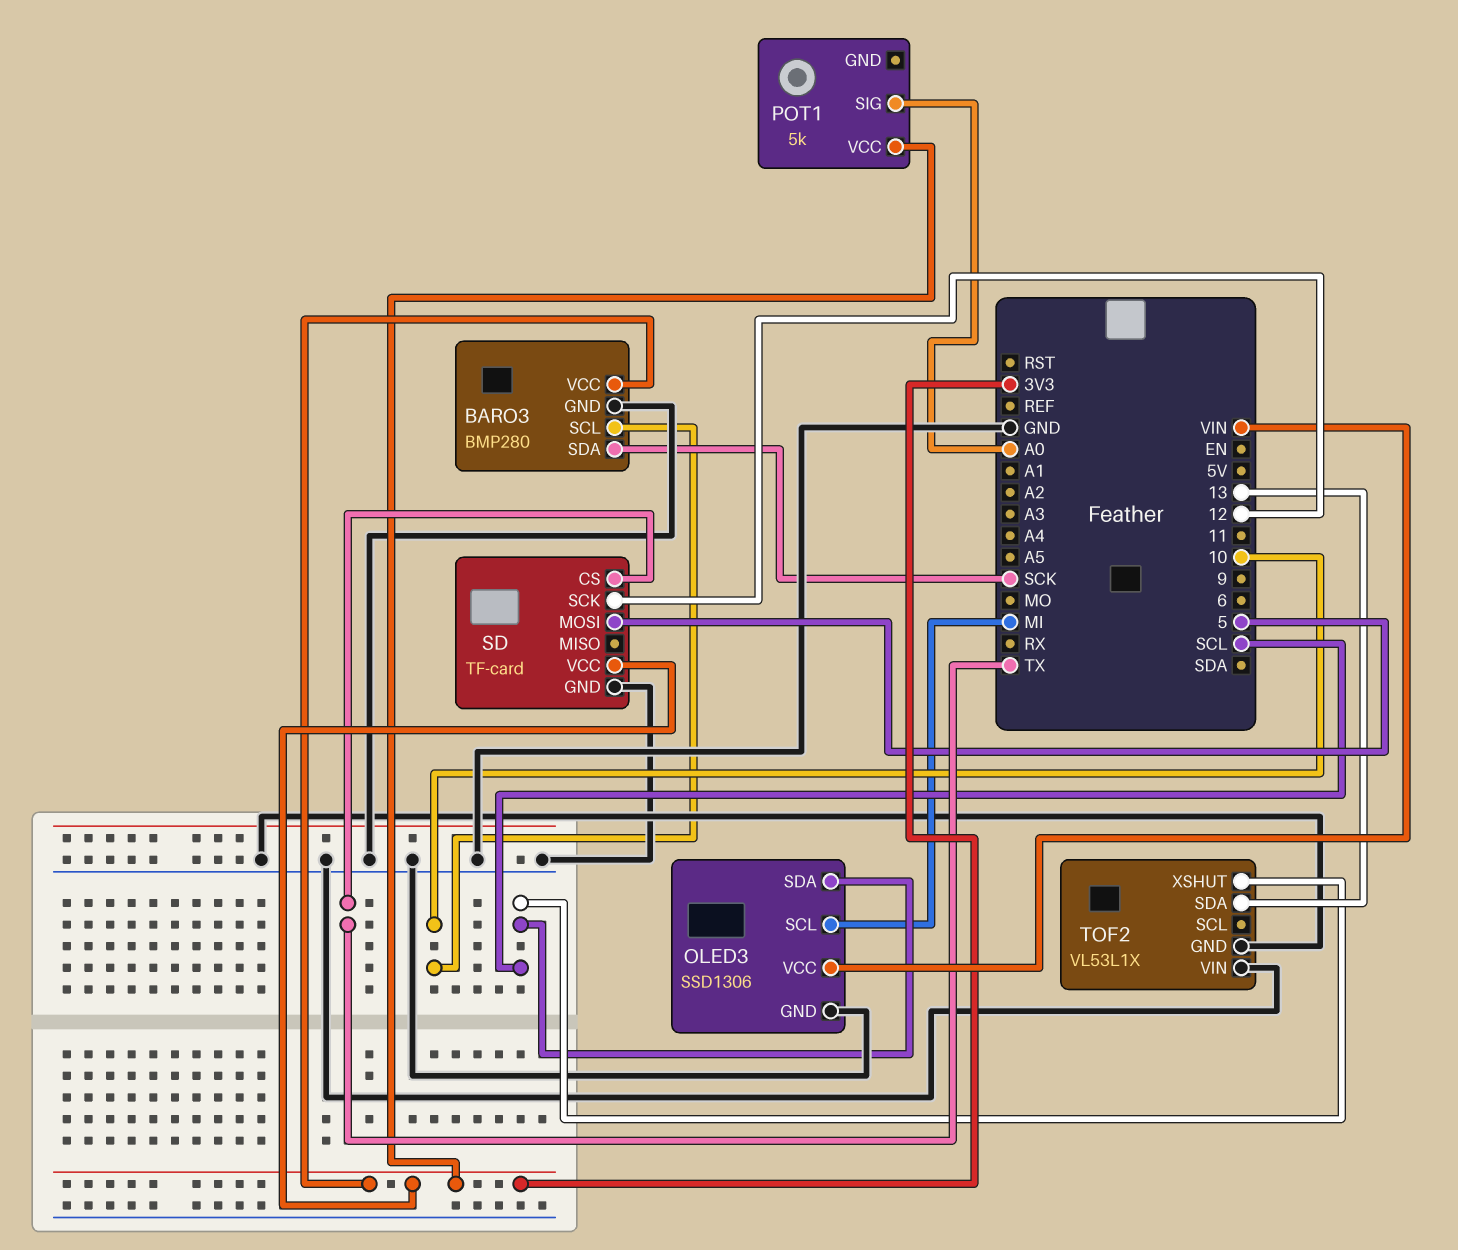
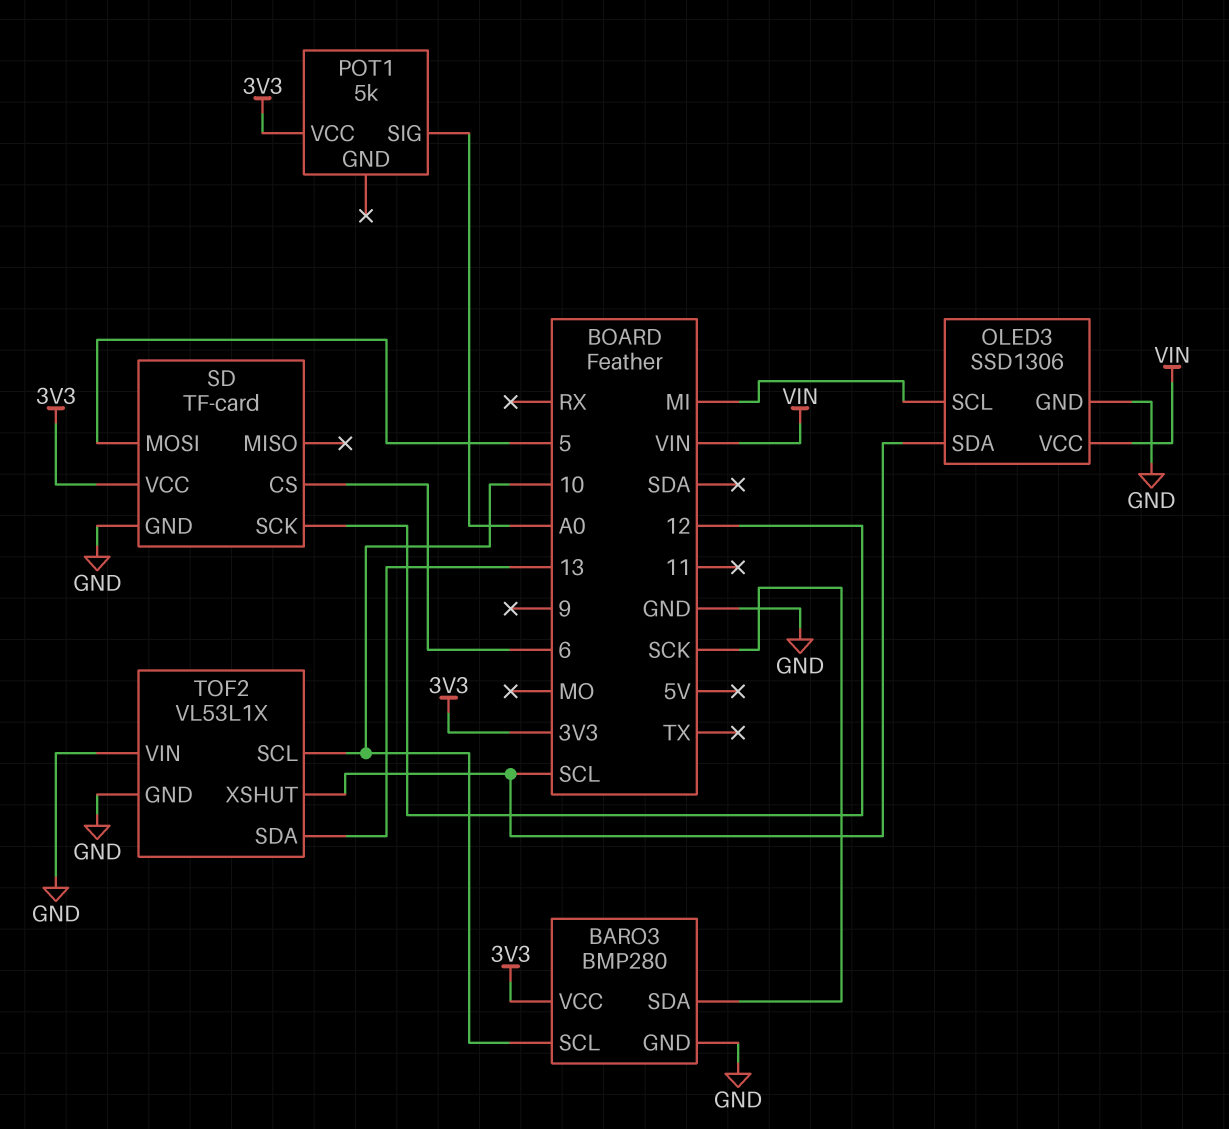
SD pin CS: TX -> 6
TOF2 pin SCL: none -> 10

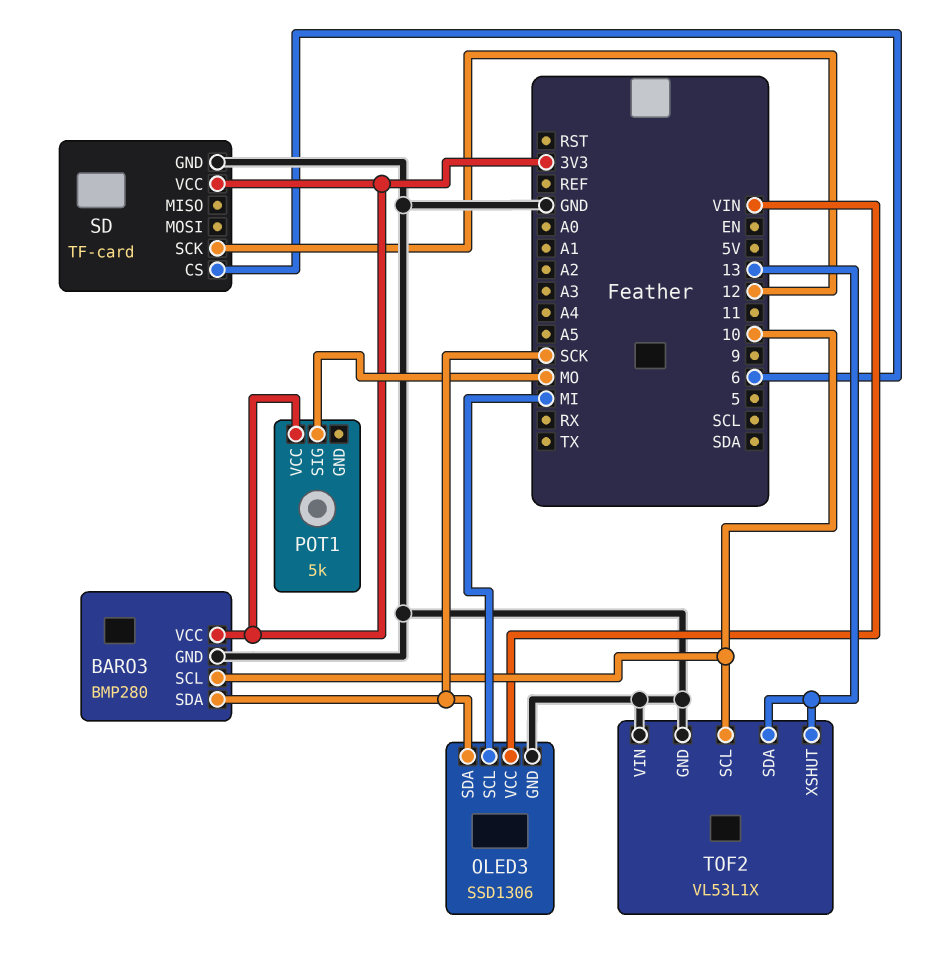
OLED3 pin SDA: SCL -> SCK
POT1 pin SIG: A0 -> MO
SD pin MOSI: 5 -> none
TOF2 pin XSHUT: SCL -> 13

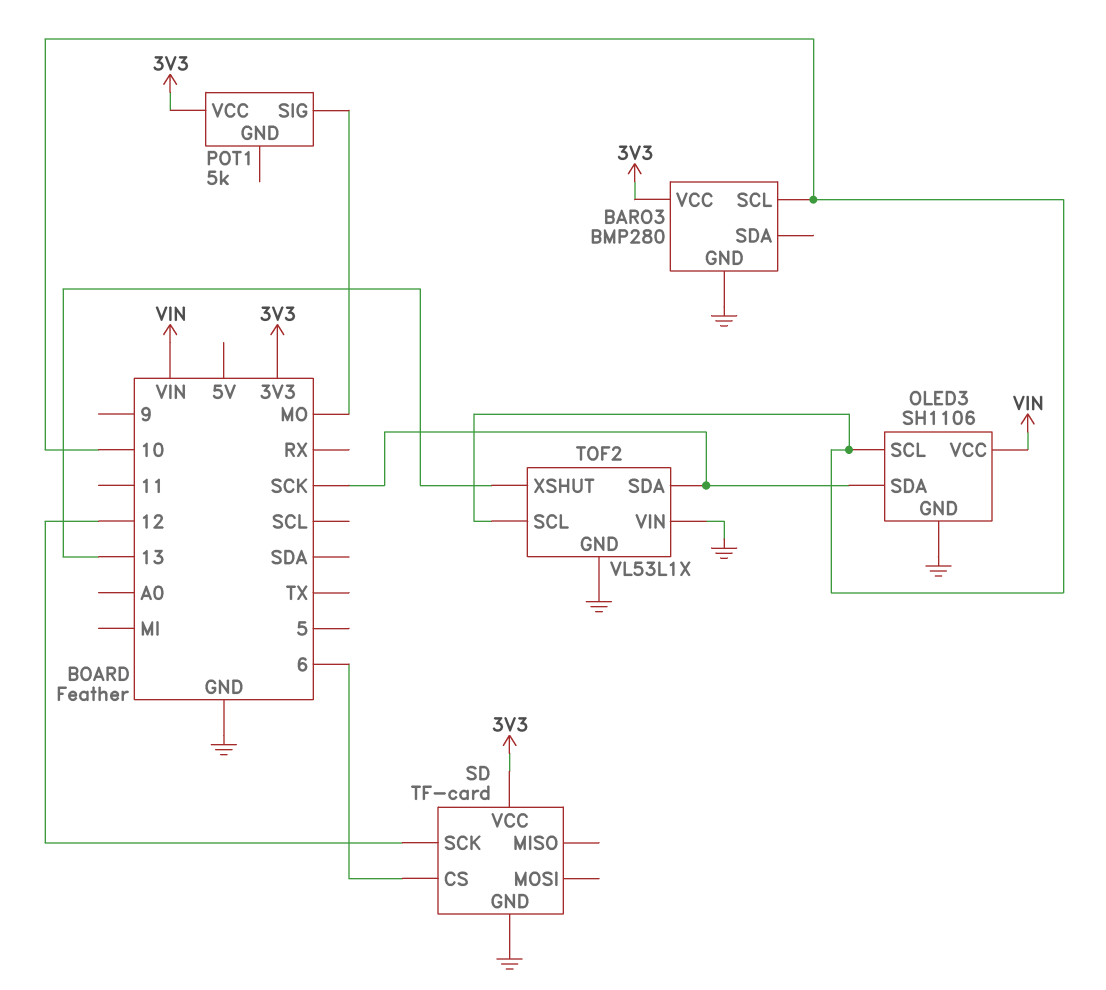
BARO3 pin SDA: SCK -> none
OLED3: SSD1306 -> SH1106
OLED3 pin SCL: MI -> 10
TOF2 pin SDA: 13 -> SCK

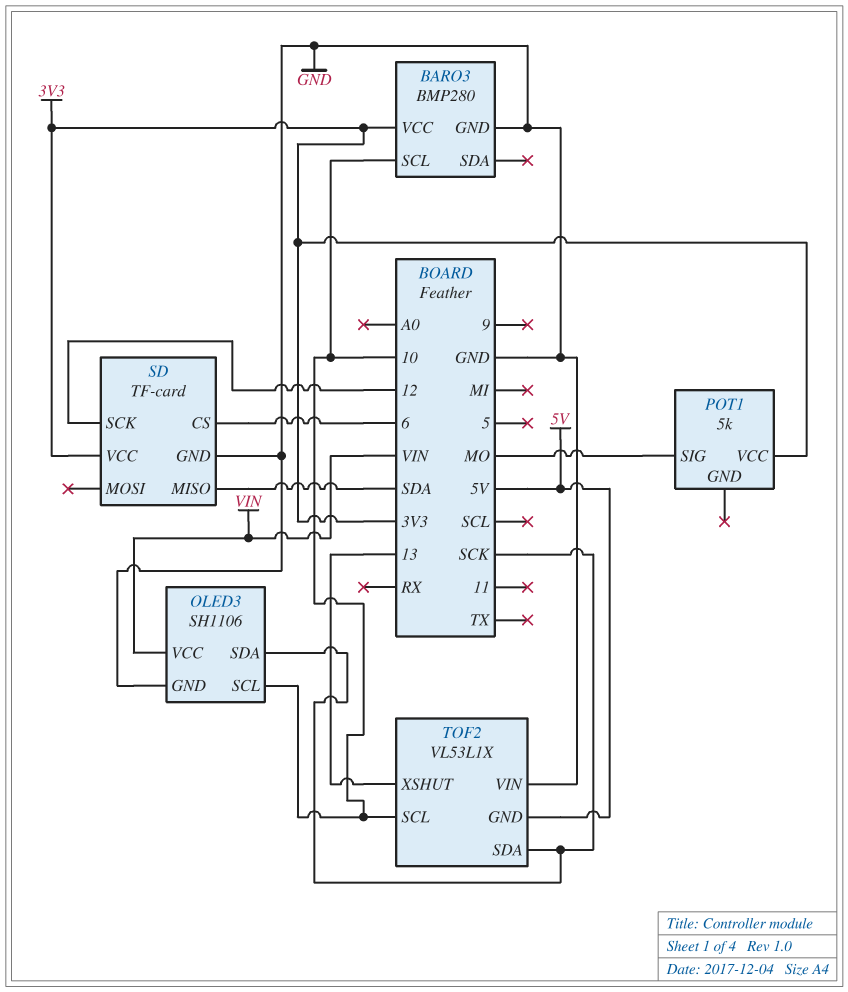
SD pin MISO: none -> SDA
TOF2 pin GND: GND -> 5V

